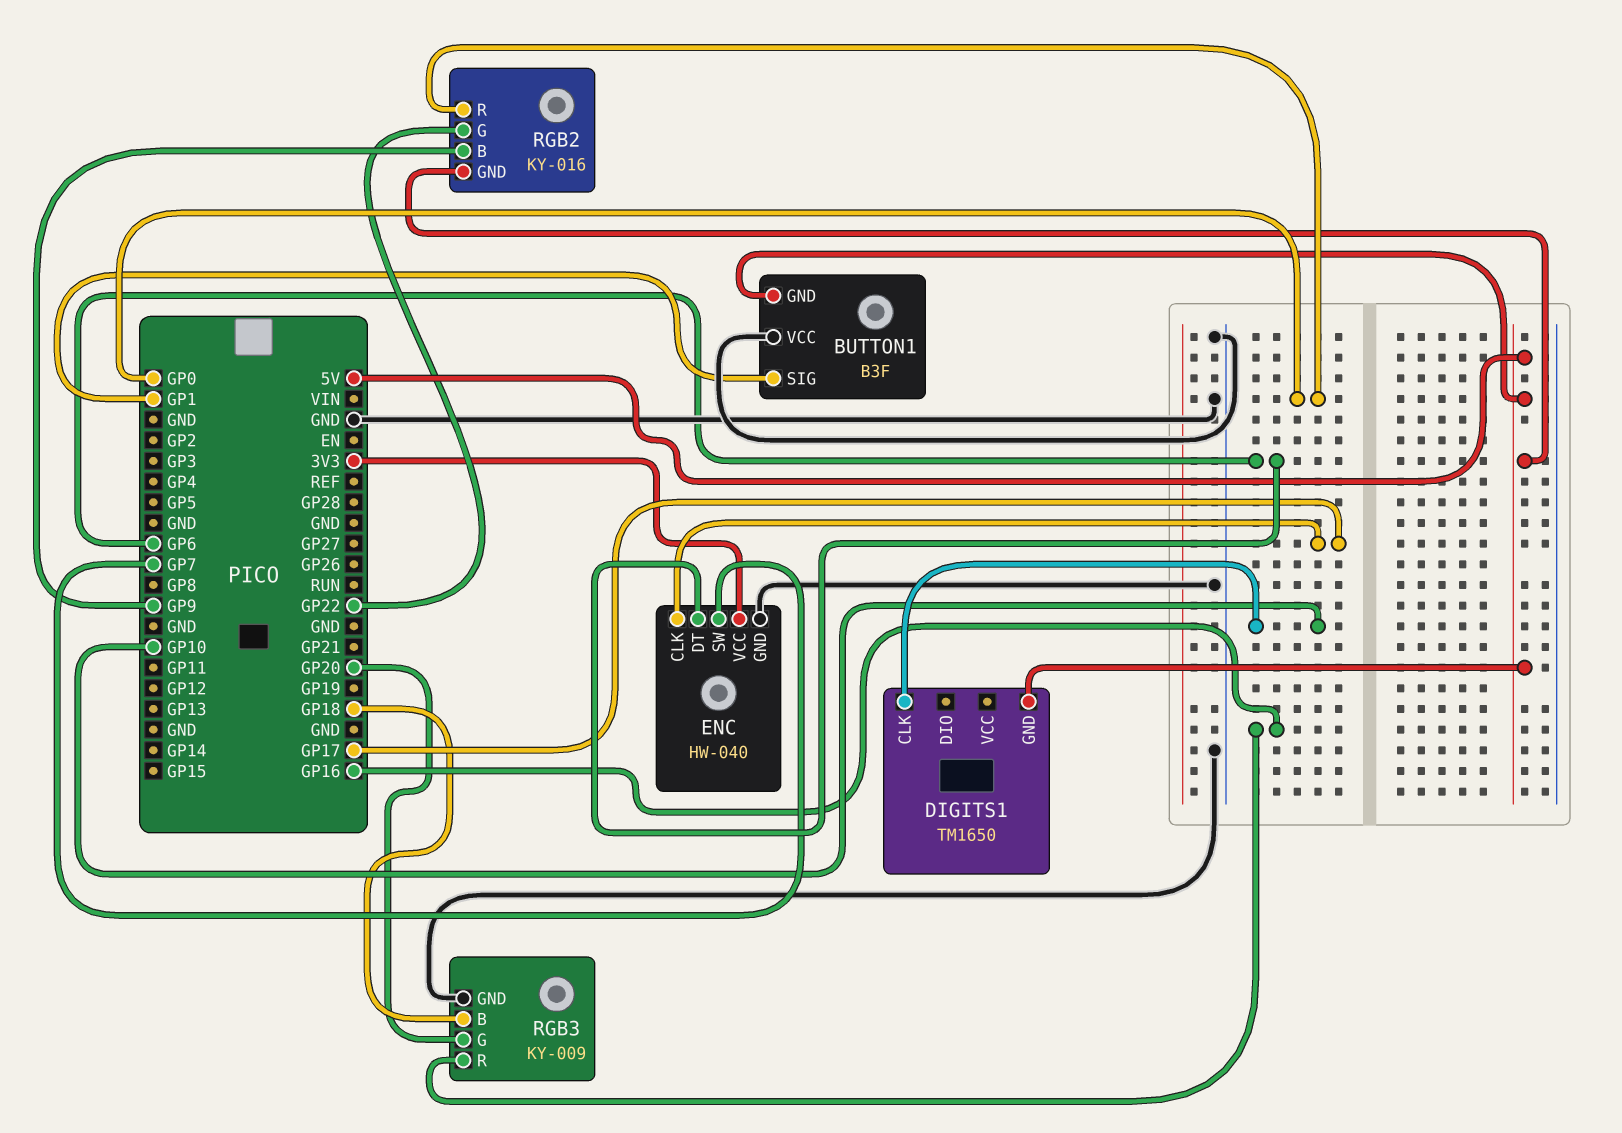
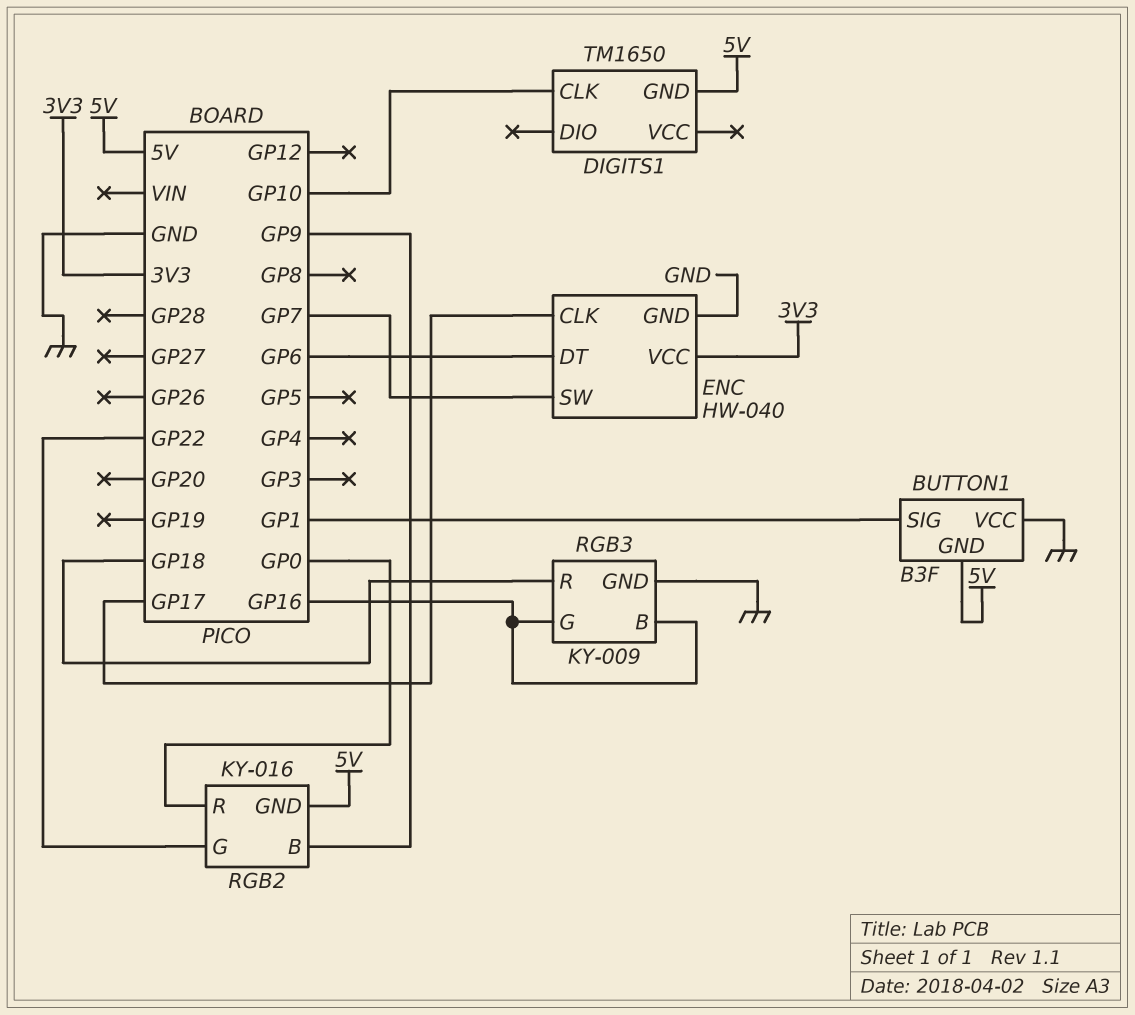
RGB3 pin B: GP18 -> GP16
RGB3 pin G: GP20 -> GP16
RGB3 pin R: GP16 -> GP18

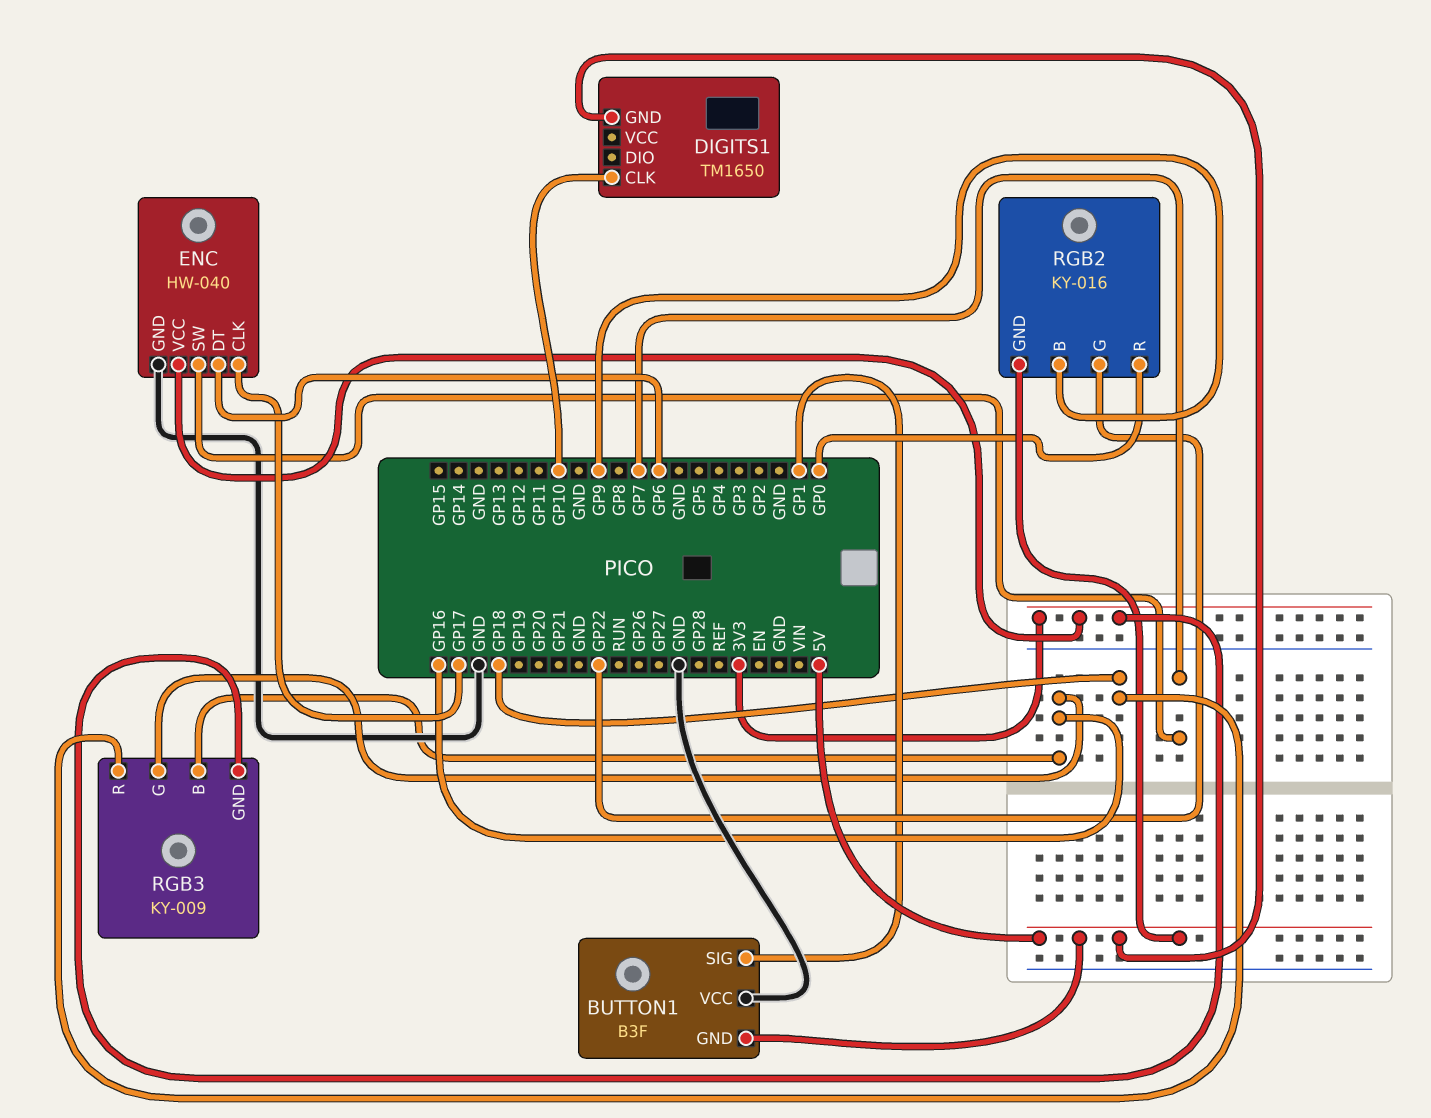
RGB3 pin GND: GND -> 3V3

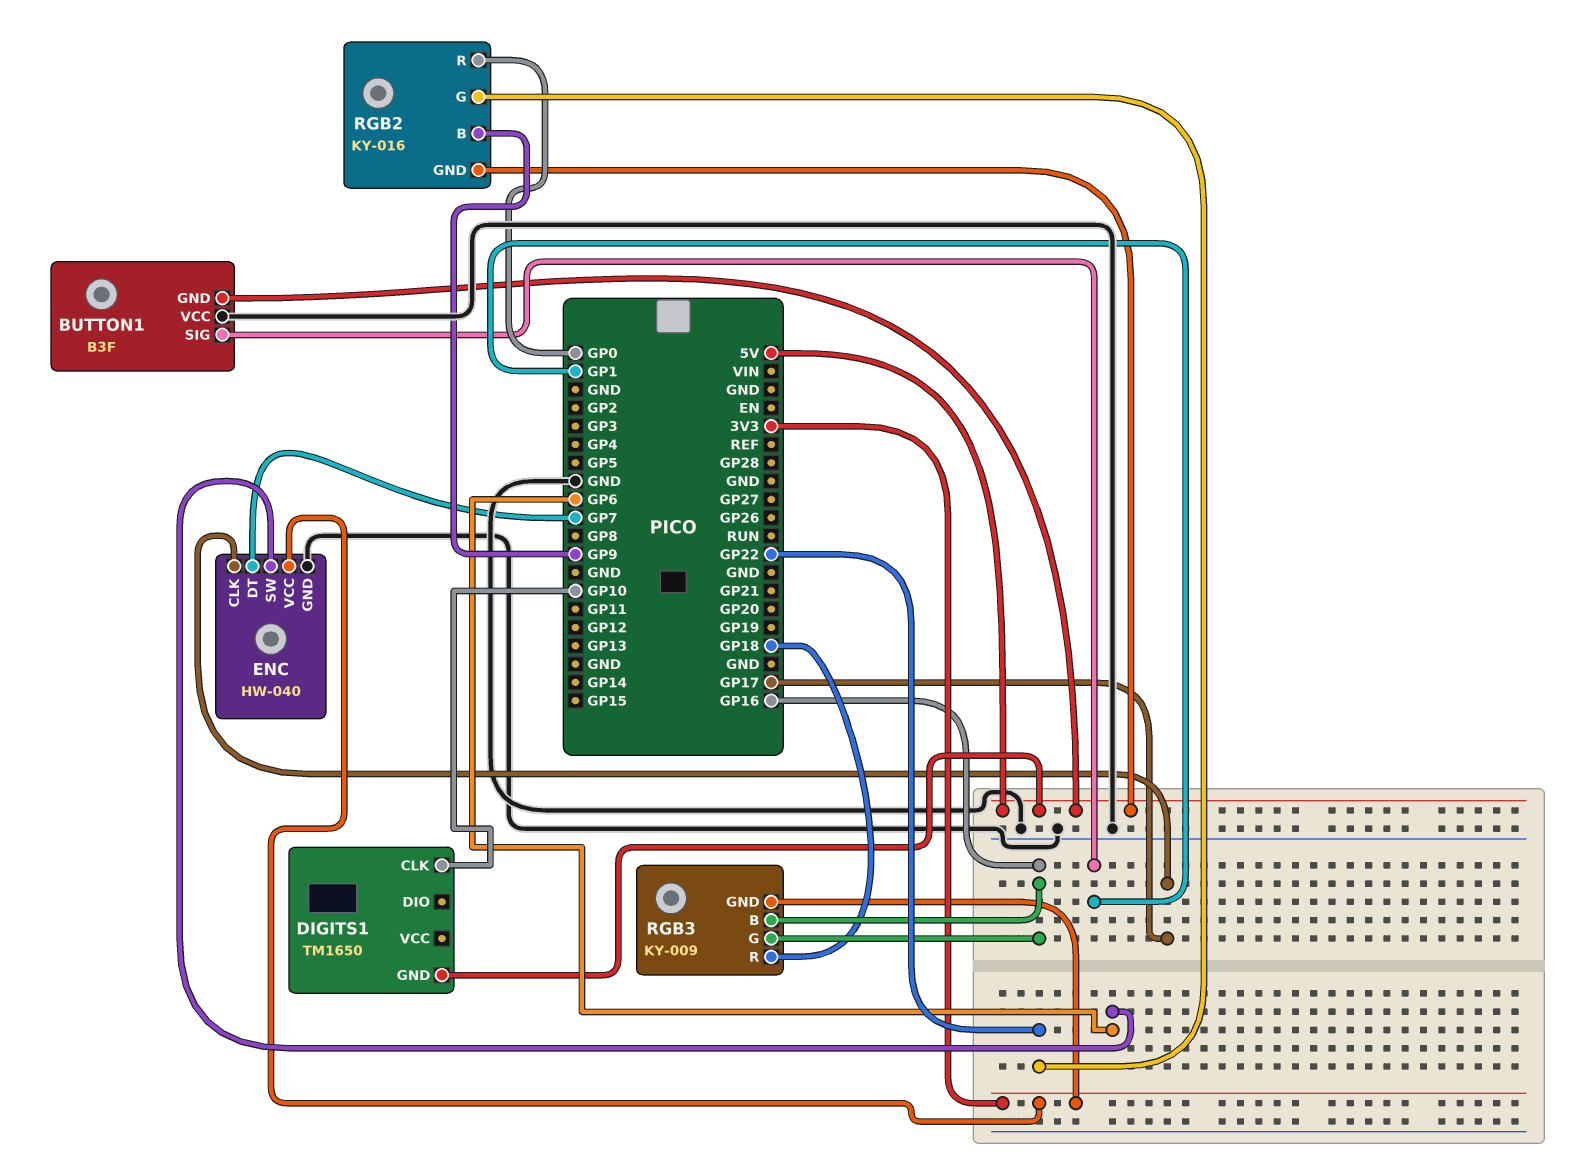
ENC pin DT: GP6 -> GP7
ENC pin SW: GP7 -> GP6

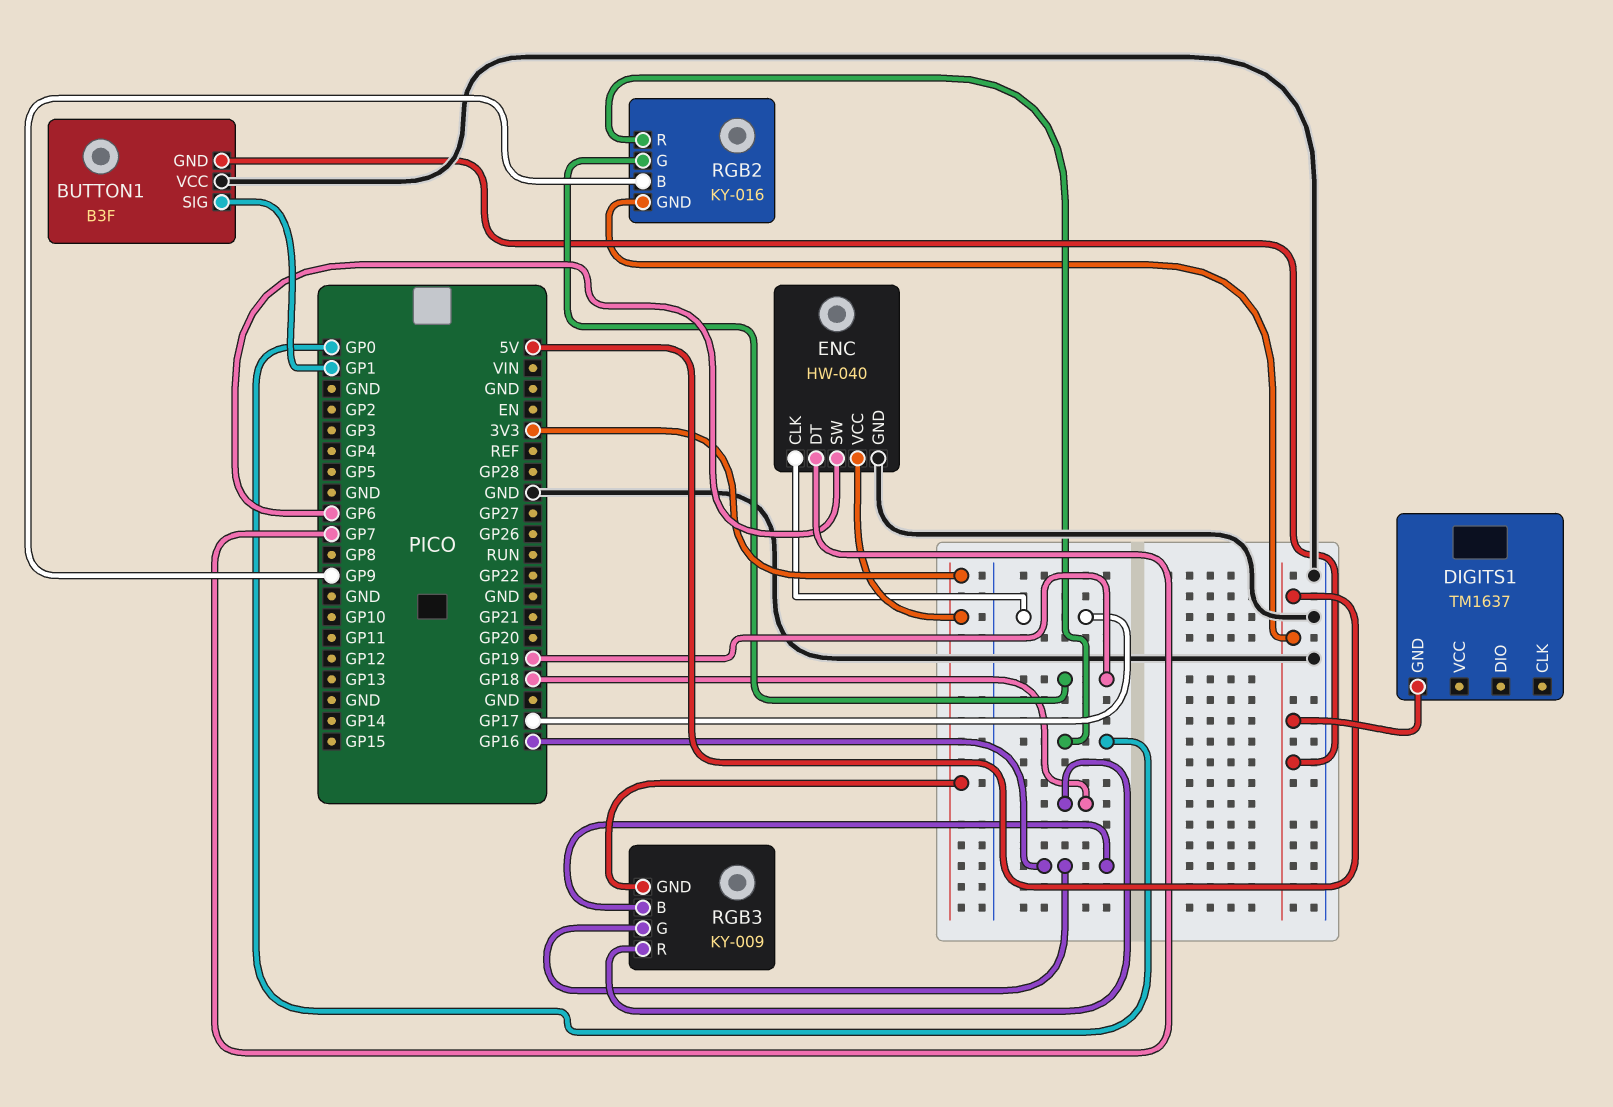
DIGITS1: TM1650 -> TM1637
DIGITS1 pin CLK: GP10 -> none
RGB2 pin G: GP22 -> GP19

